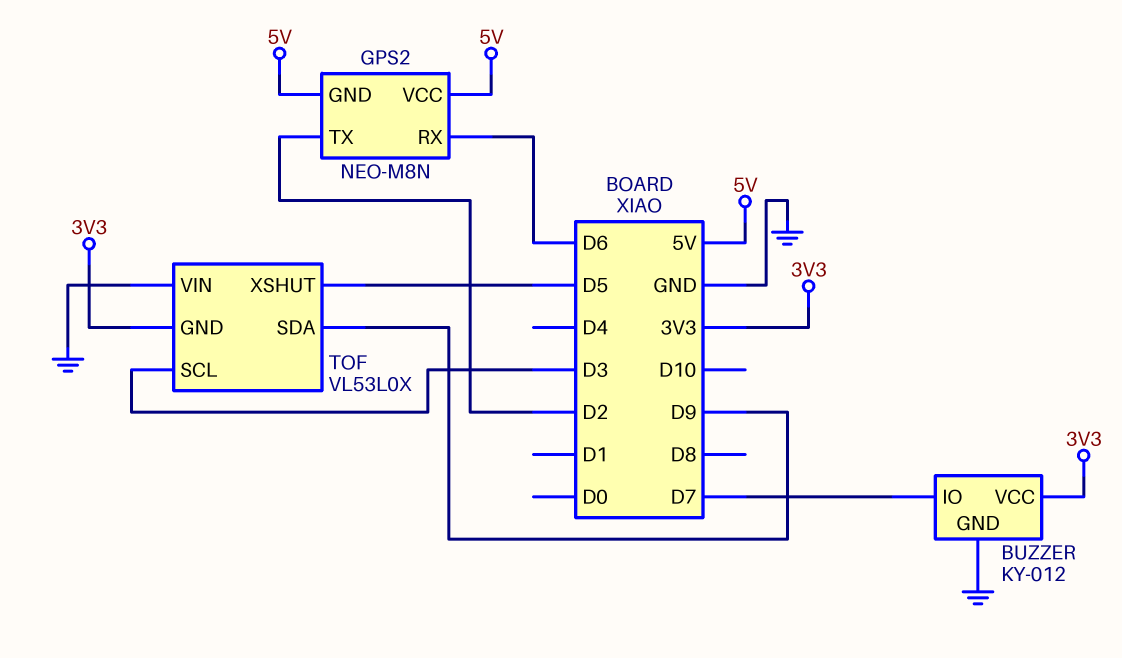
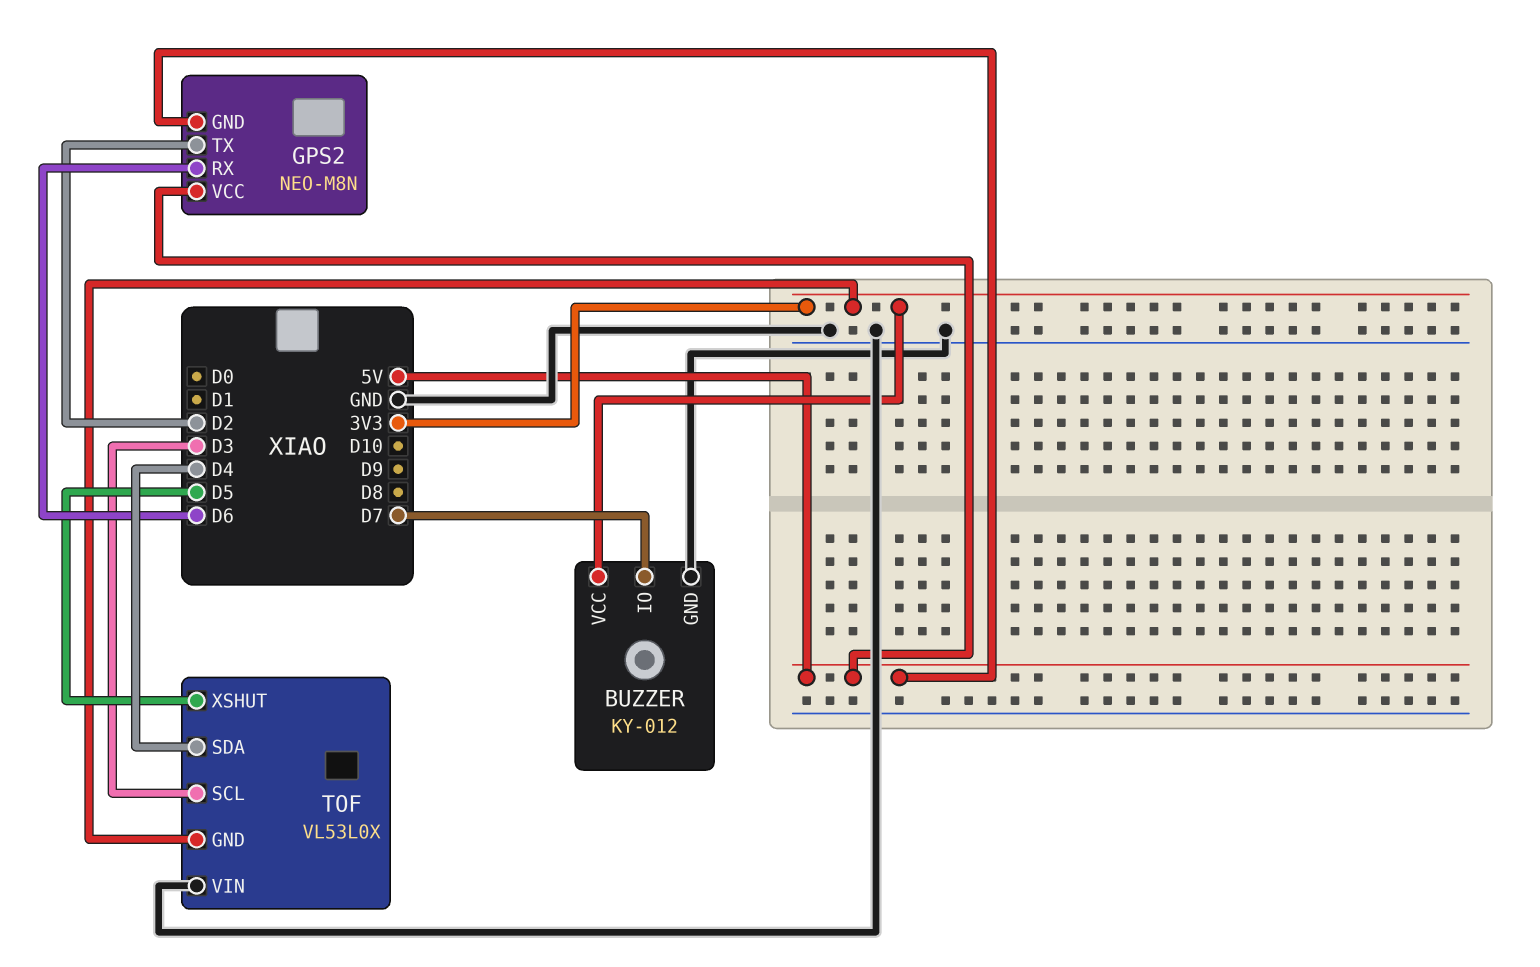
TOF pin SDA: D9 -> D4

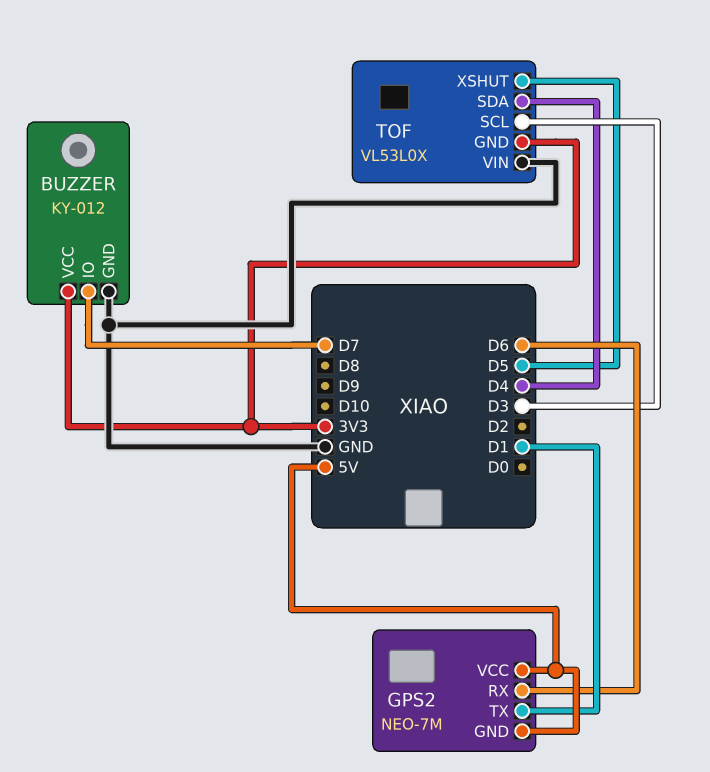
GPS2: NEO-M8N -> NEO-7M
GPS2 pin TX: D2 -> D1

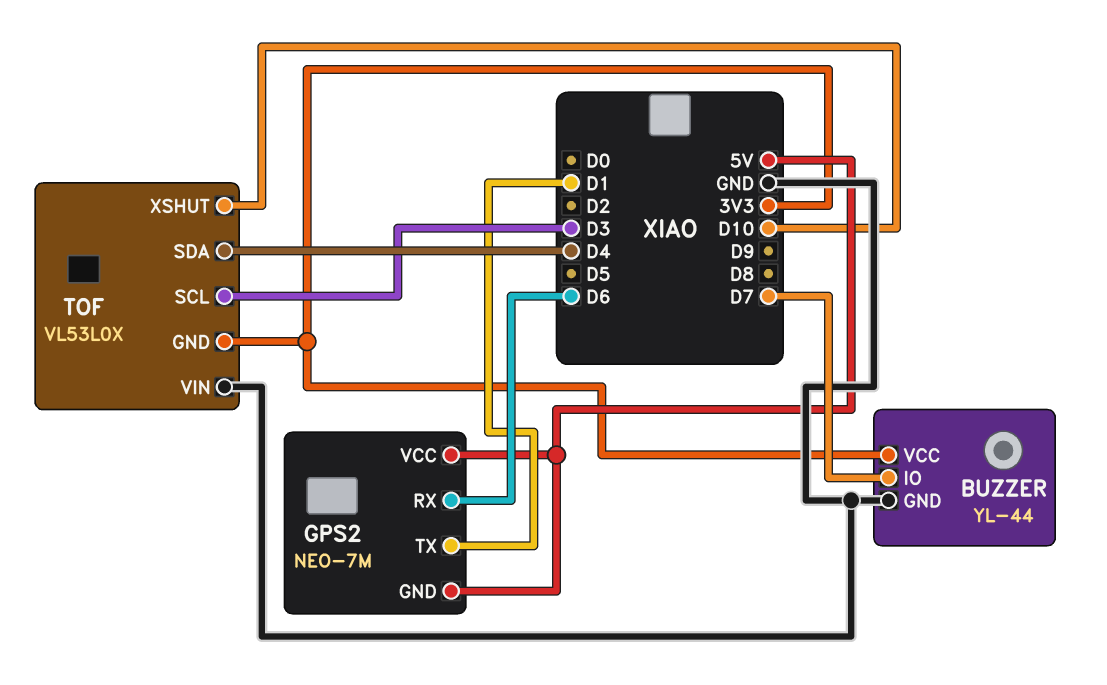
BUZZER: KY-012 -> YL-44
TOF pin XSHUT: D5 -> D10

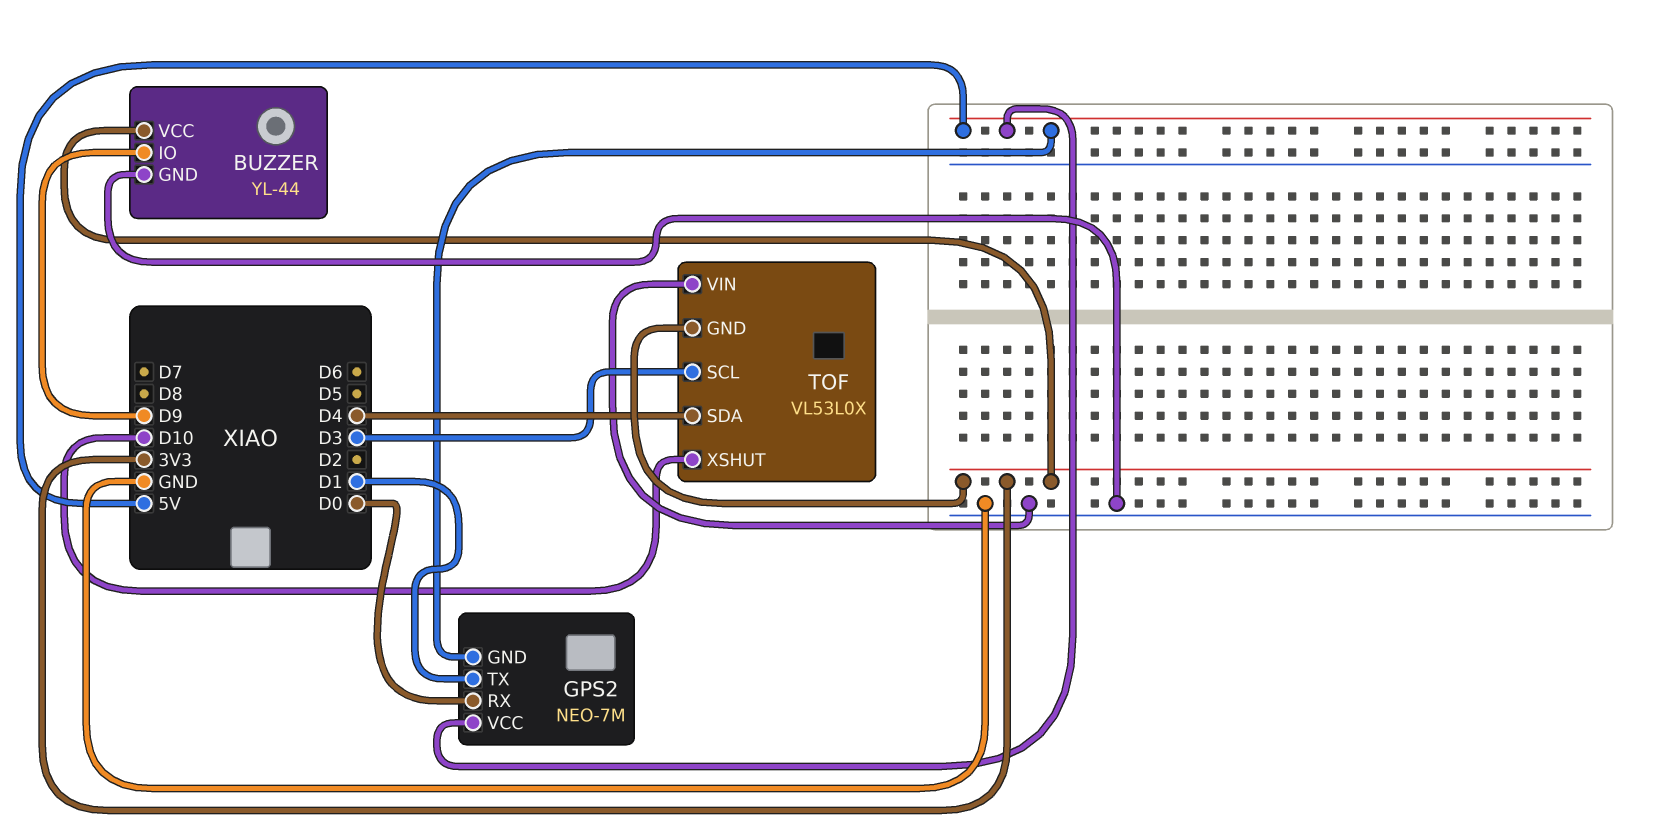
BUZZER pin IO: D7 -> D9
GPS2 pin RX: D6 -> D0

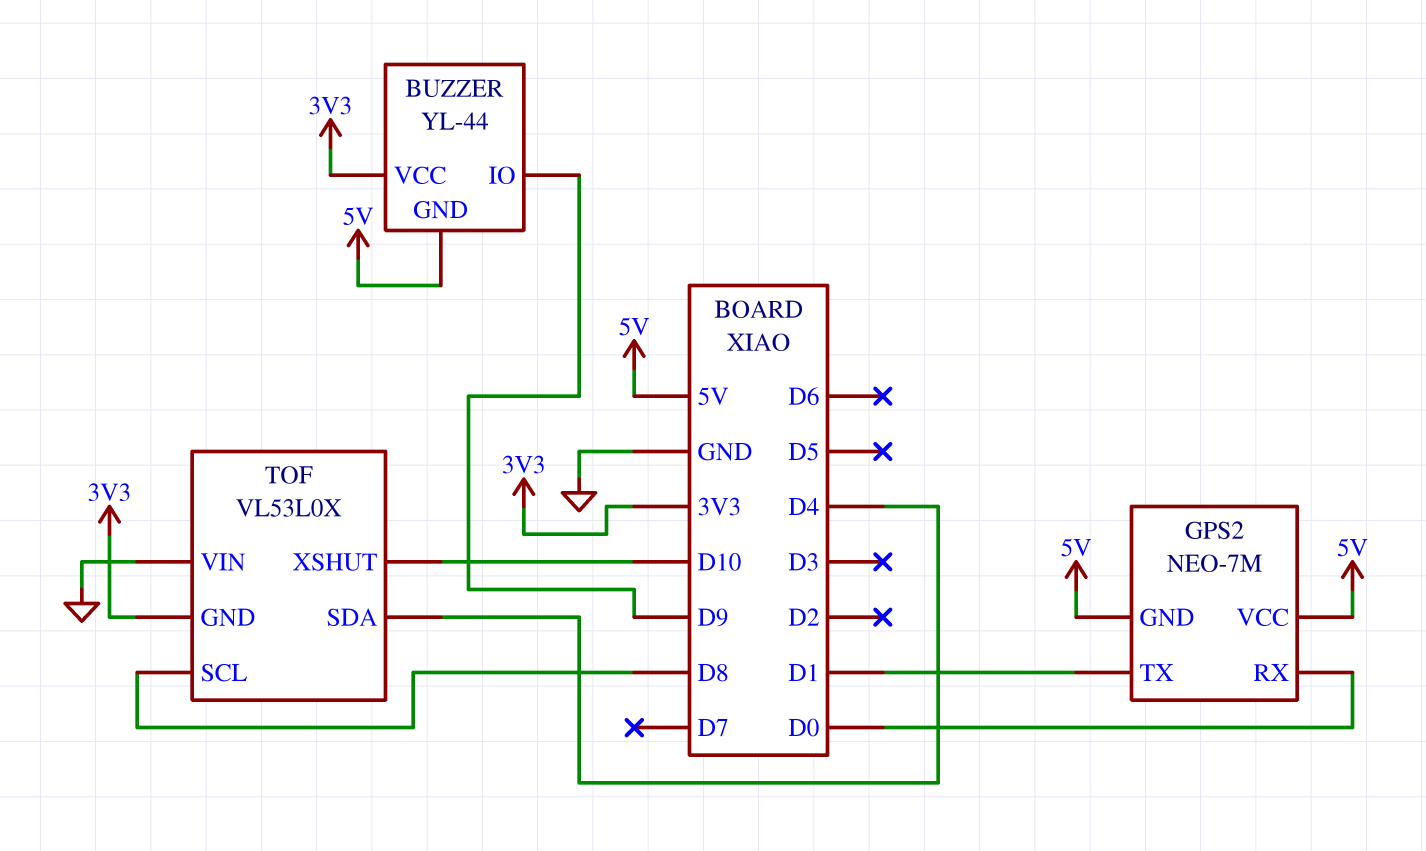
BUZZER pin GND: GND -> 5V
TOF pin SCL: D3 -> D8

